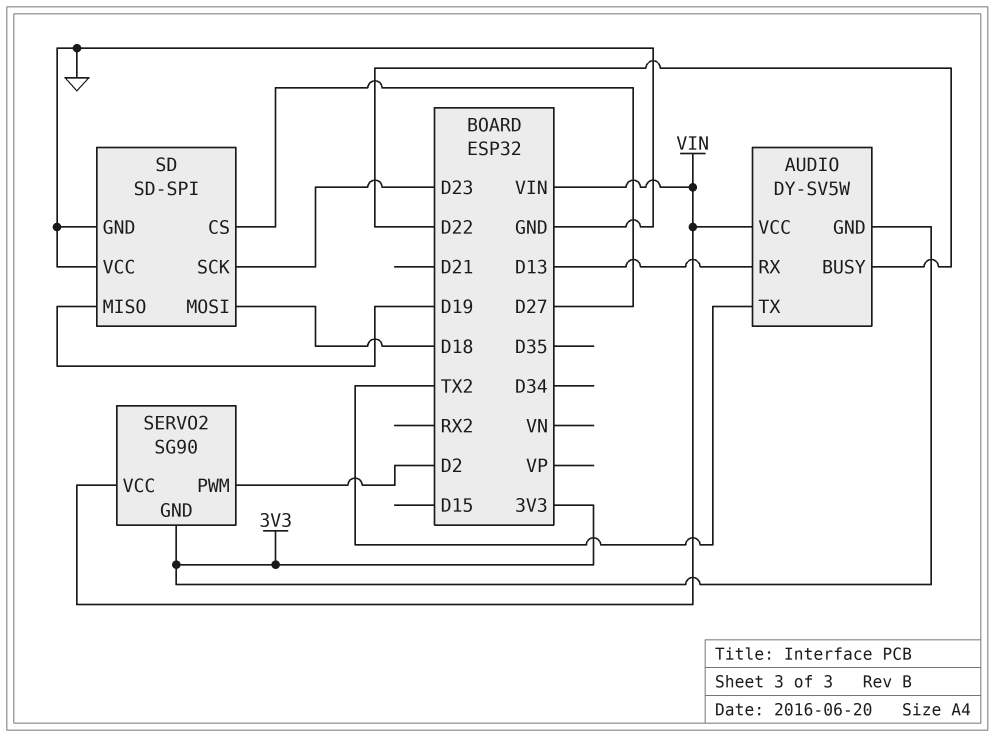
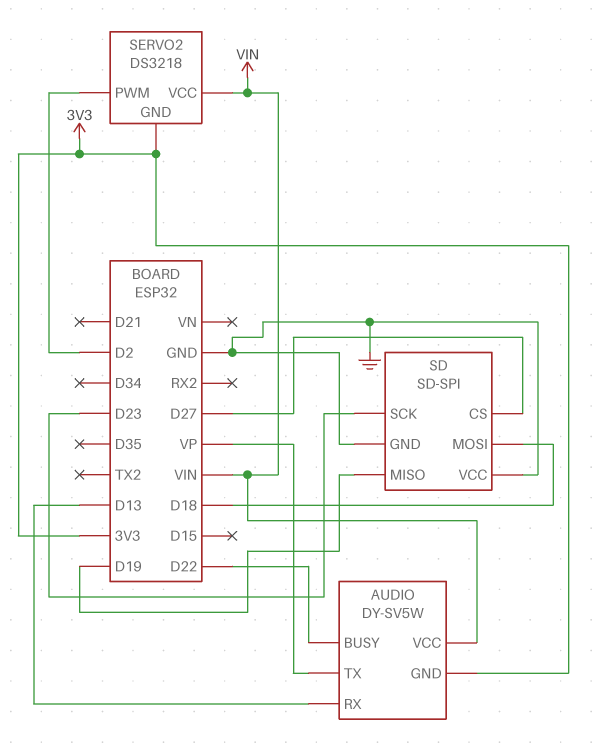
AUDIO pin TX: TX2 -> VP
SERVO2: SG90 -> DS3218

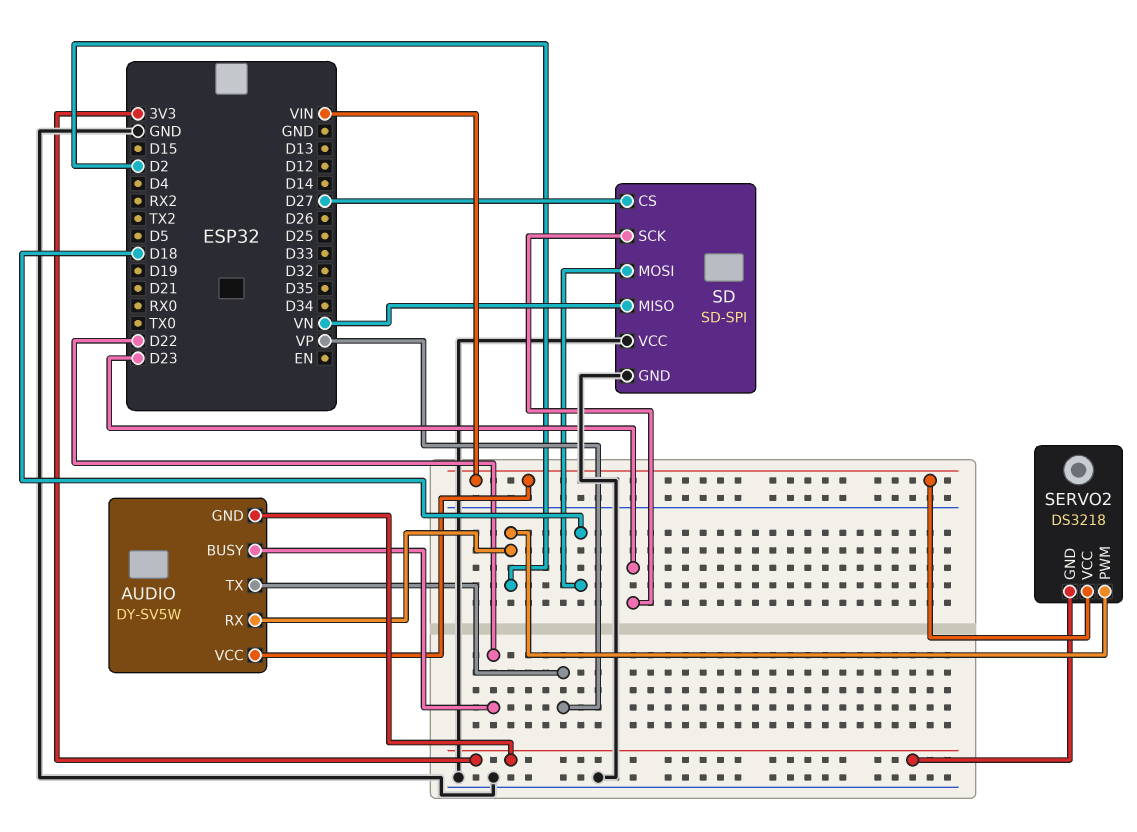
AUDIO pin RX: D13 -> D2
SD pin MISO: D19 -> VN

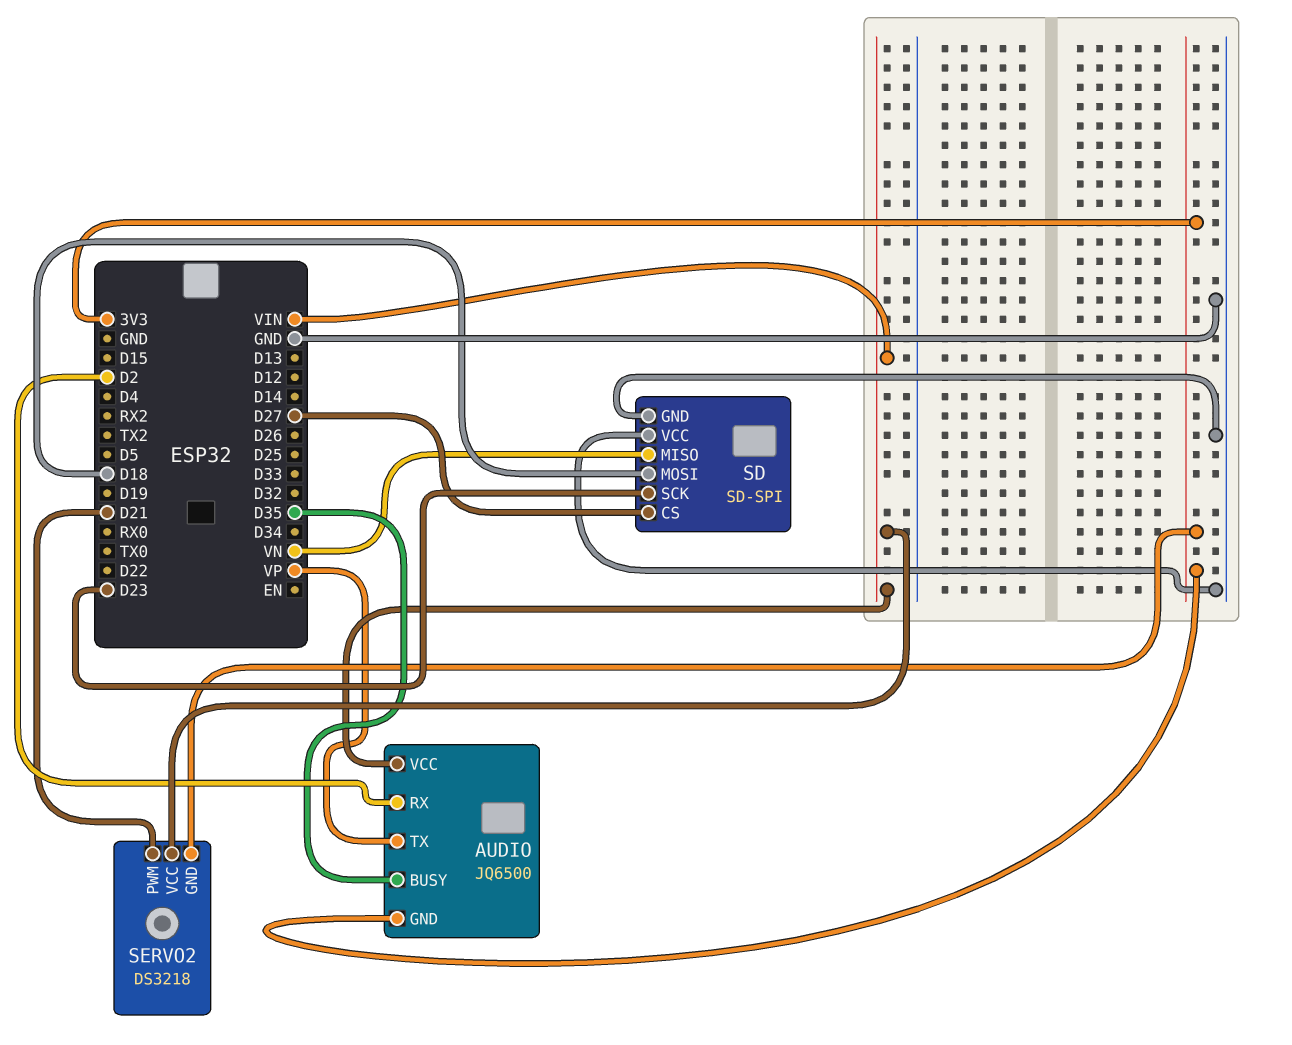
AUDIO: DY-SV5W -> JQ6500
AUDIO pin BUSY: D22 -> D35
SERVO2 pin PWM: D2 -> D21

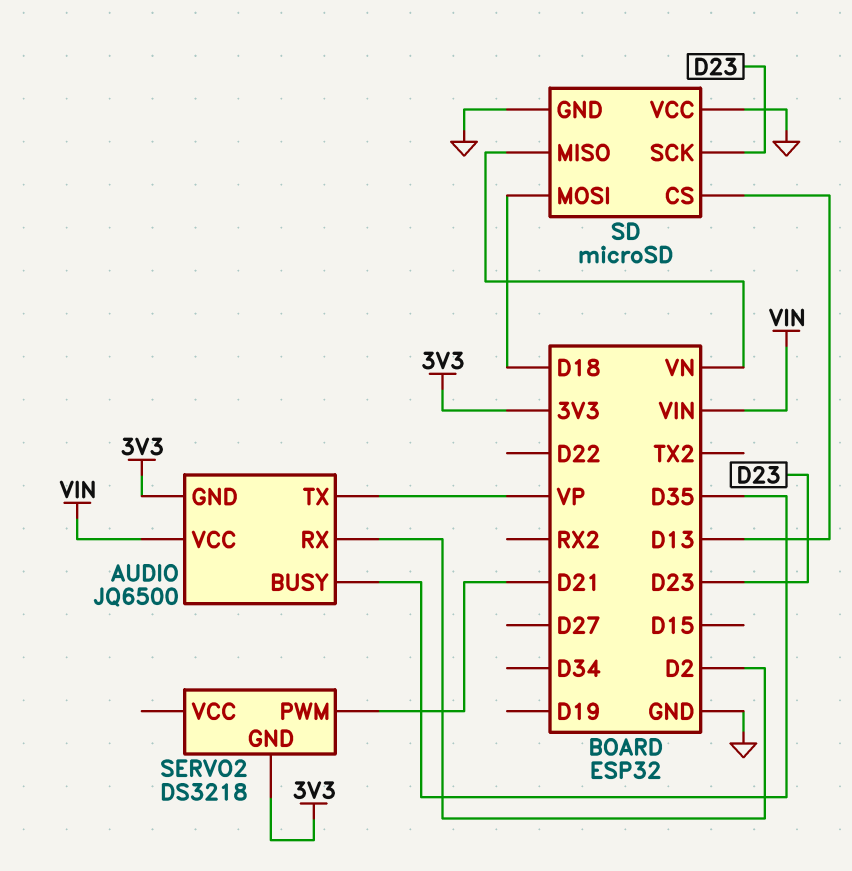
SD: SD-SPI -> microSD
SD pin CS: D27 -> D13
SERVO2 pin VCC: VIN -> none

